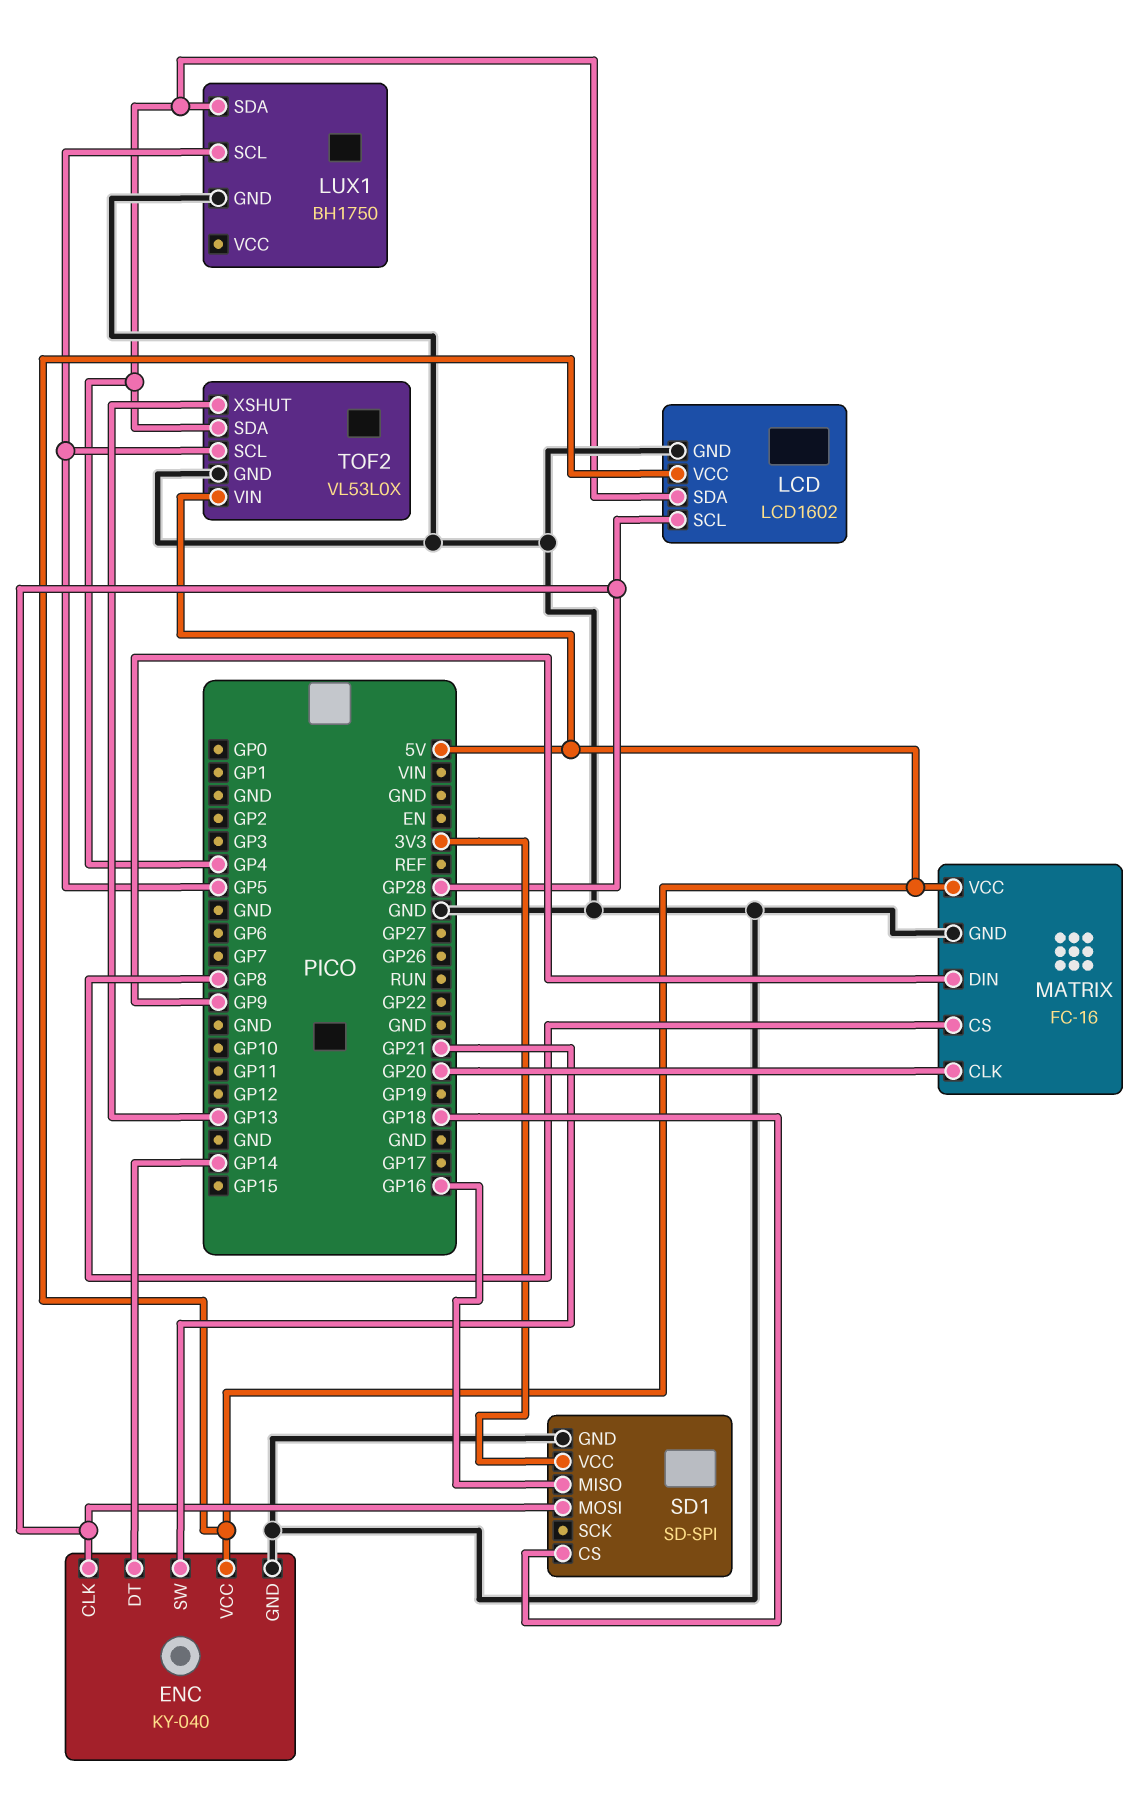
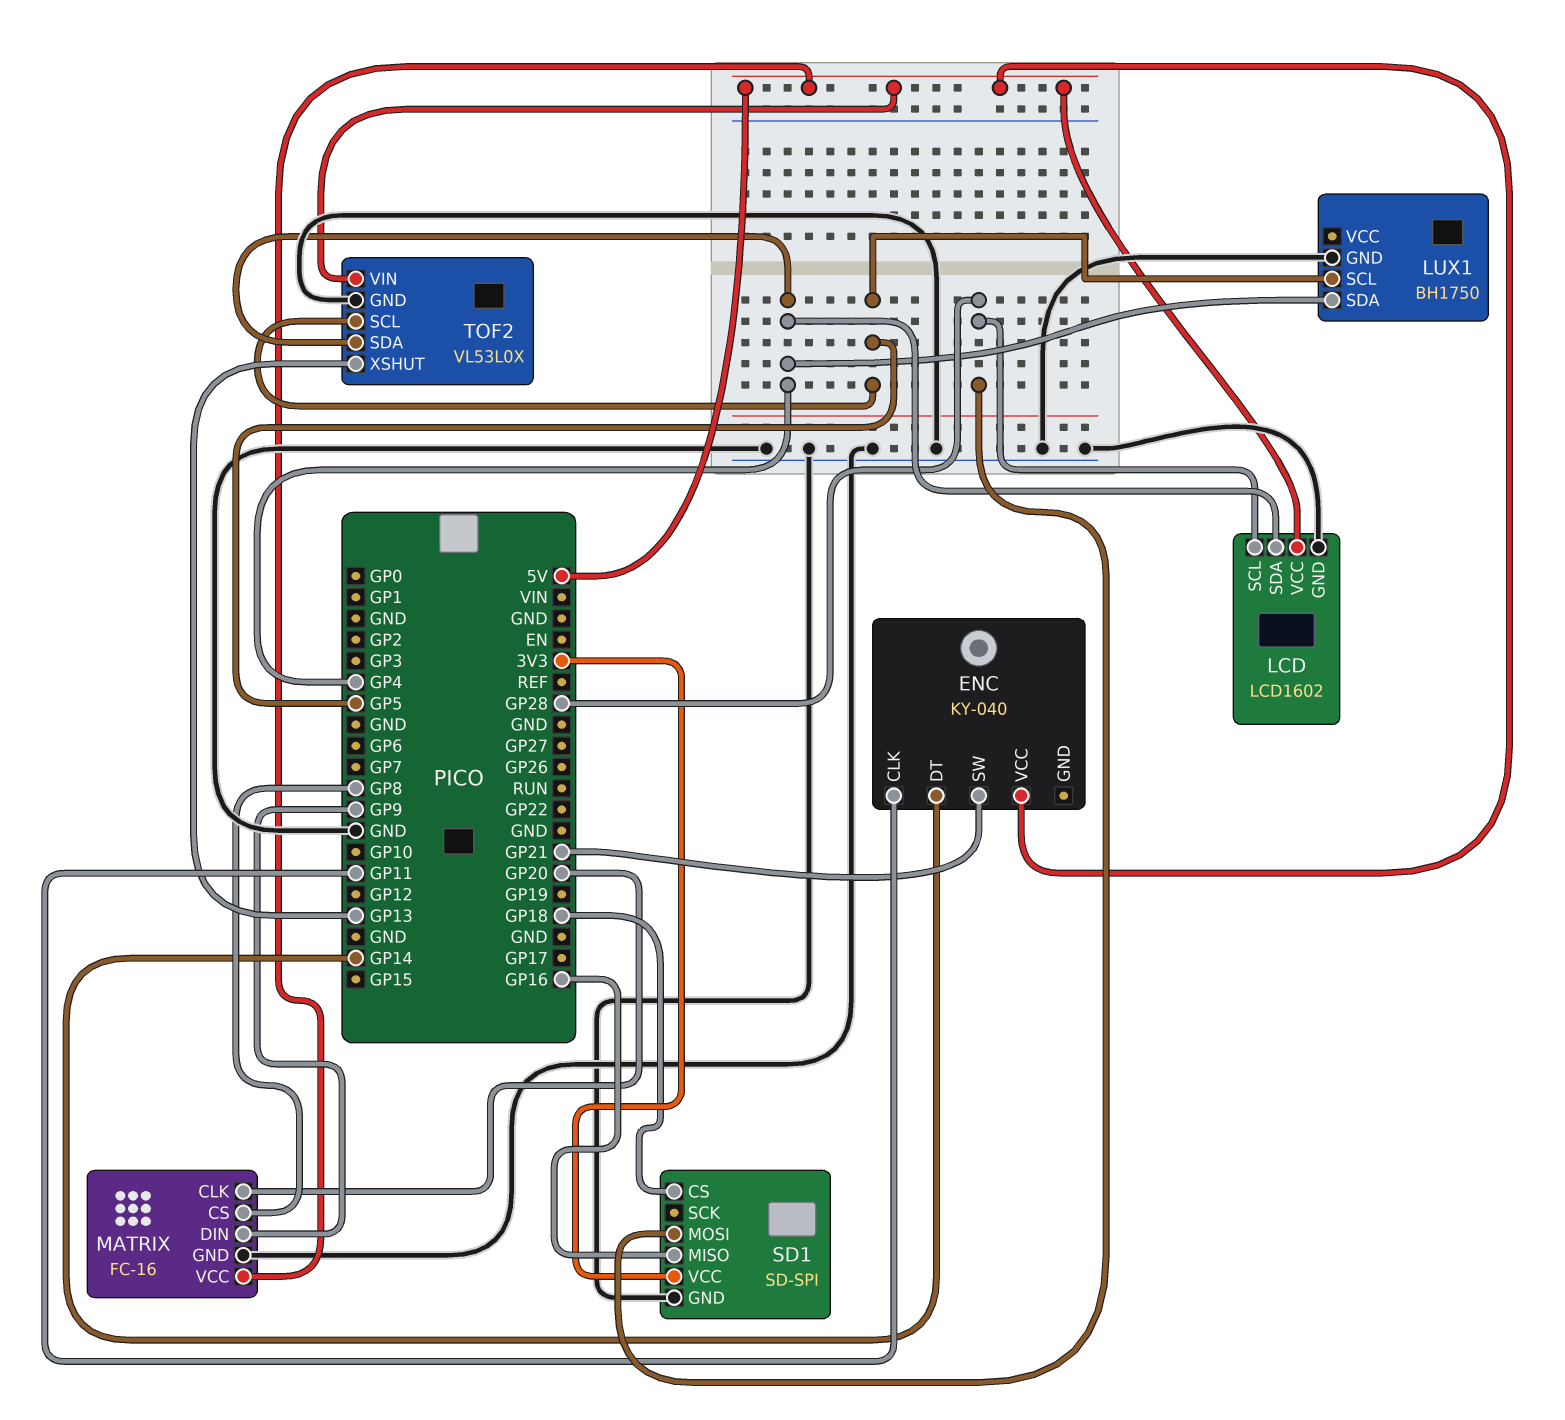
ENC pin CLK: GP28 -> GP11
ENC pin GND: GND -> none

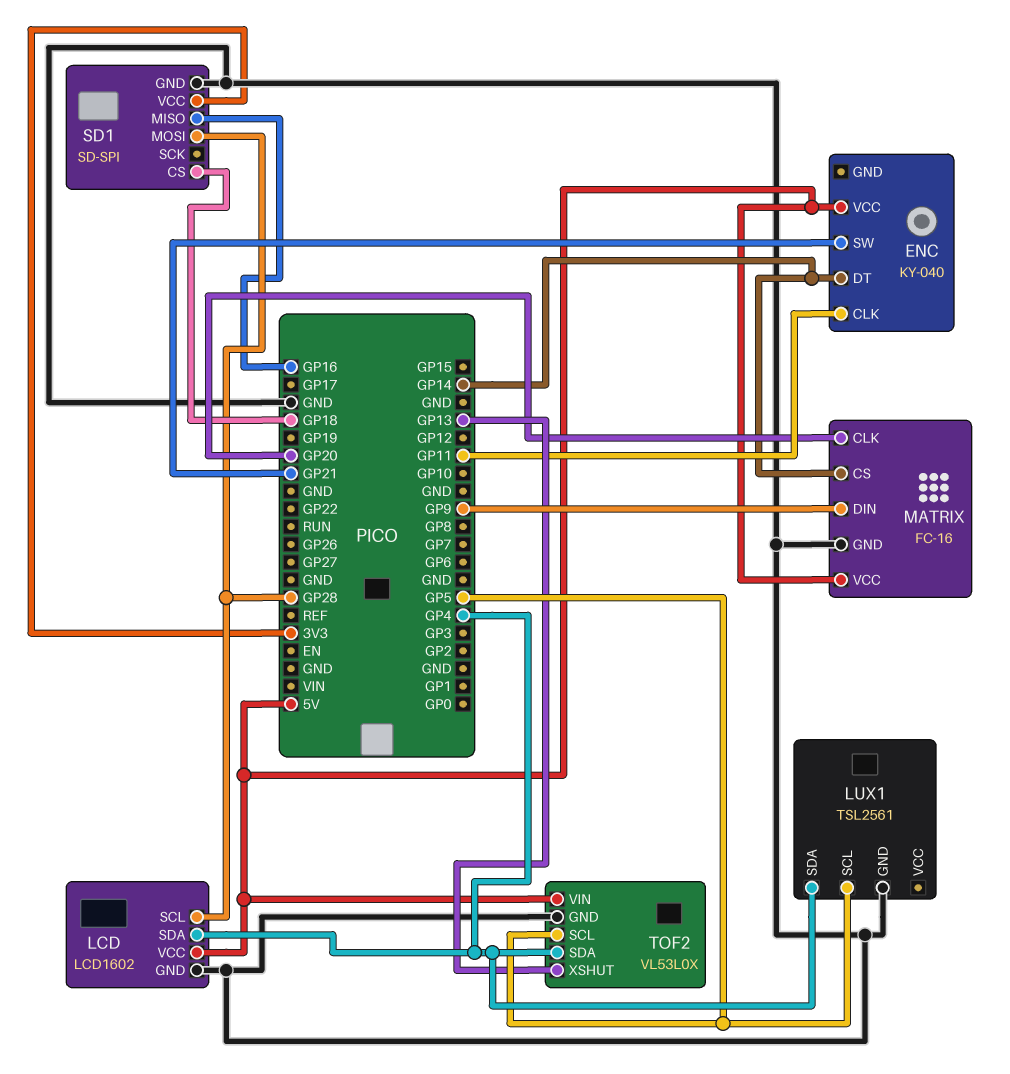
LUX1: BH1750 -> TSL2561
MATRIX pin CS: GP8 -> GP14

